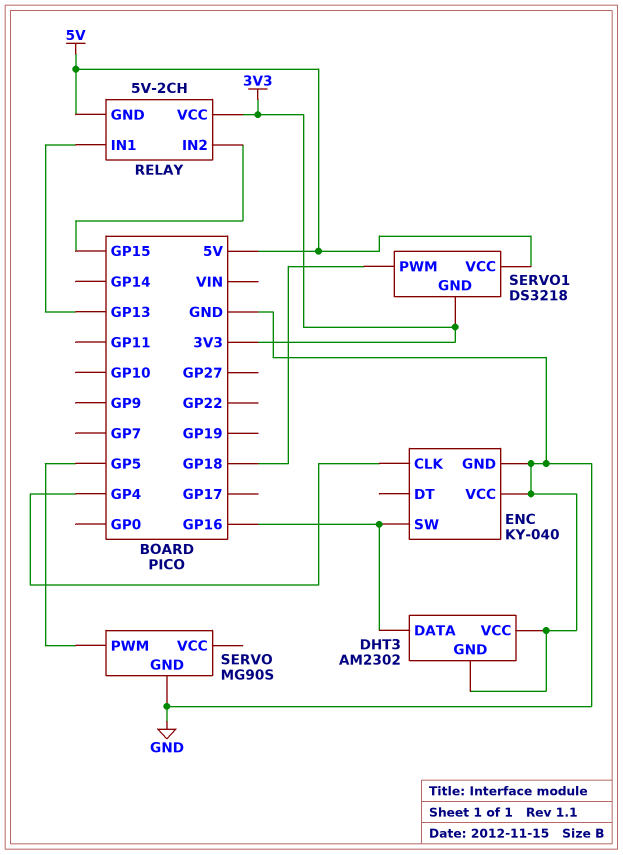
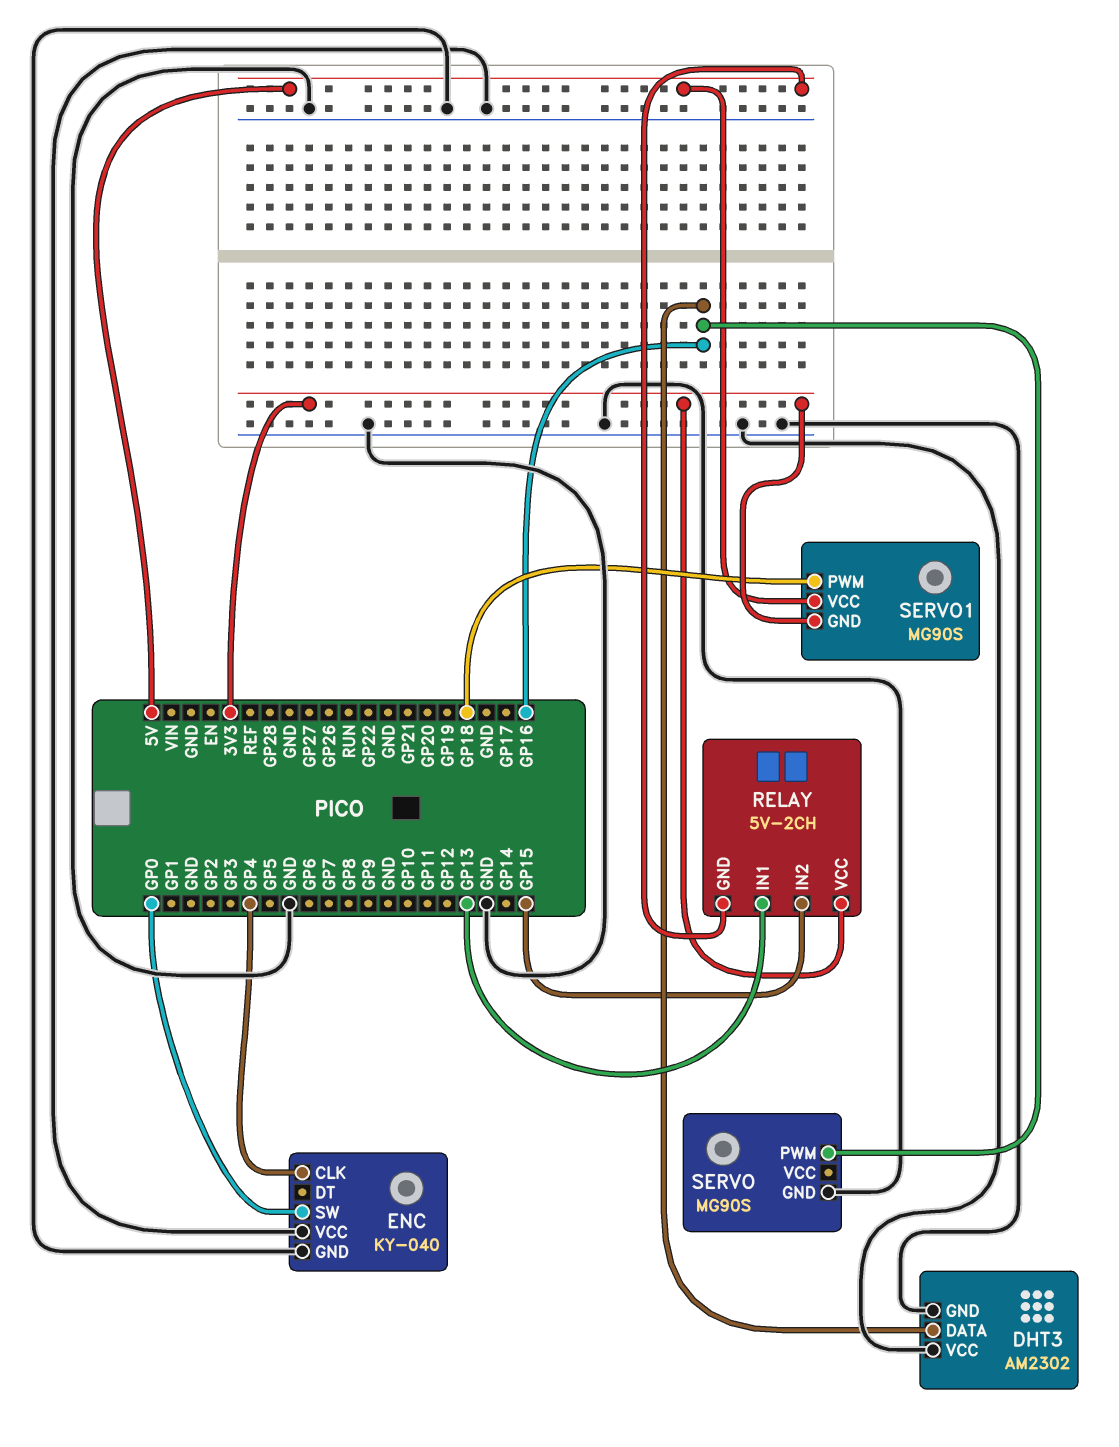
ENC pin SW: GP16 -> GP0
SERVO pin PWM: GP5 -> GP16
SERVO1: DS3218 -> MG90S

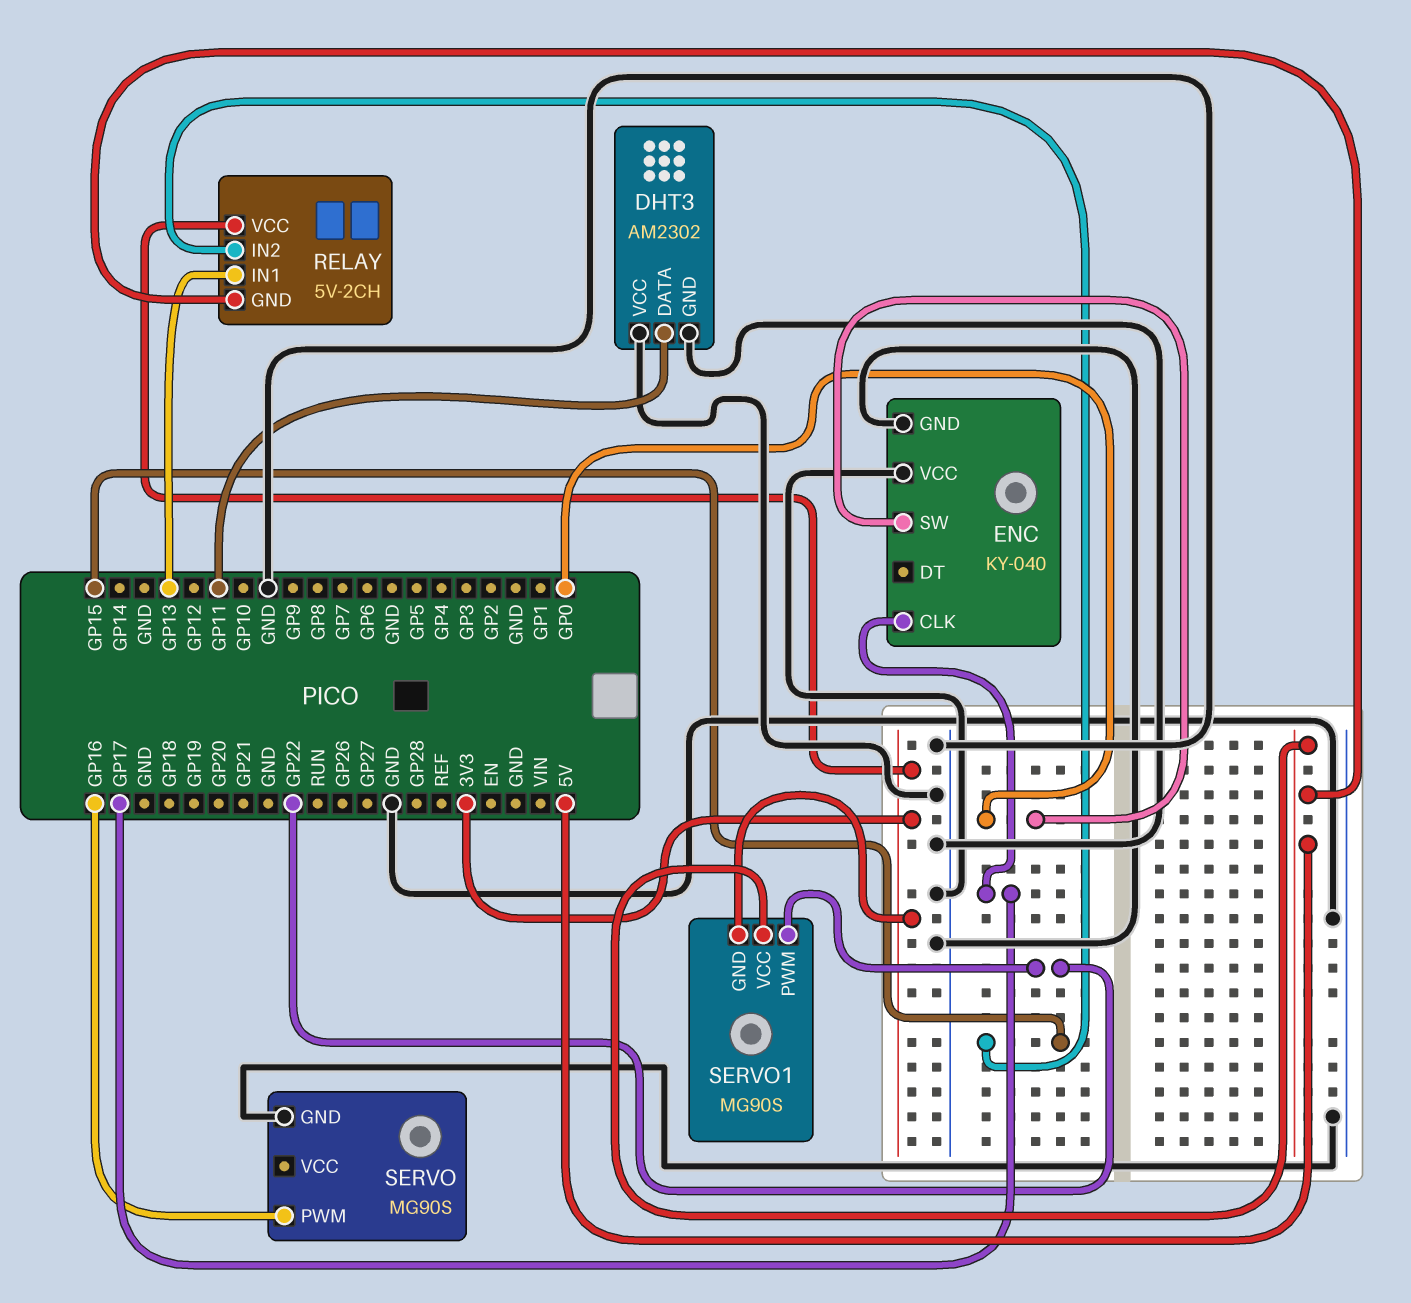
DHT3 pin DATA: GP16 -> GP11
ENC pin CLK: GP4 -> GP17
SERVO1 pin PWM: GP18 -> GP22

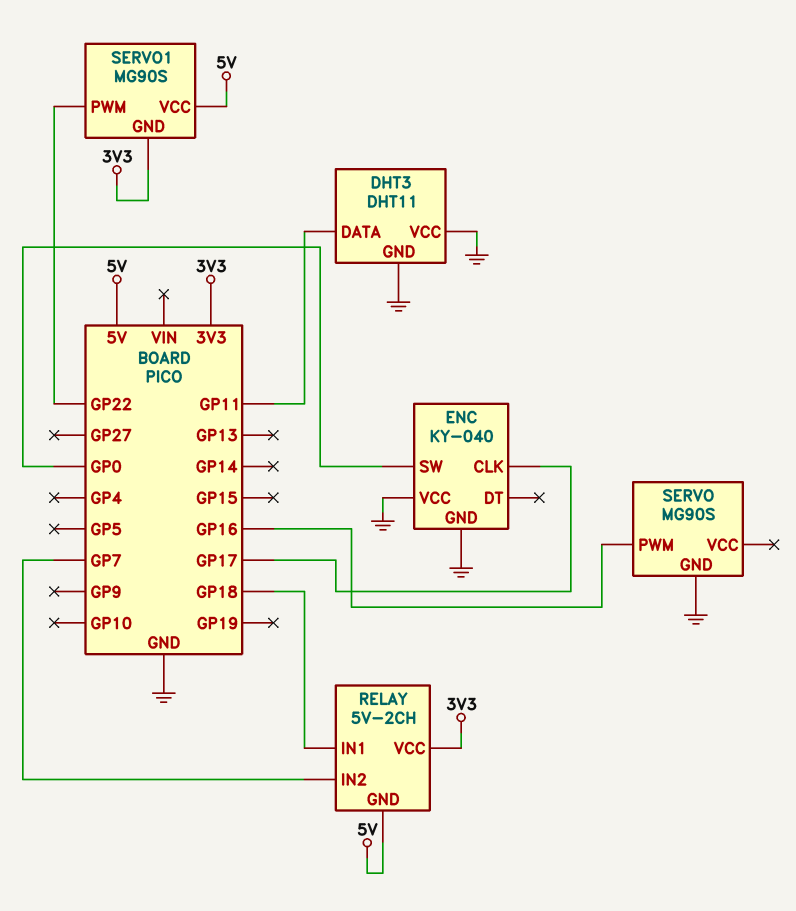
DHT3: AM2302 -> DHT11
RELAY pin IN1: GP13 -> GP18
RELAY pin IN2: GP15 -> GP7

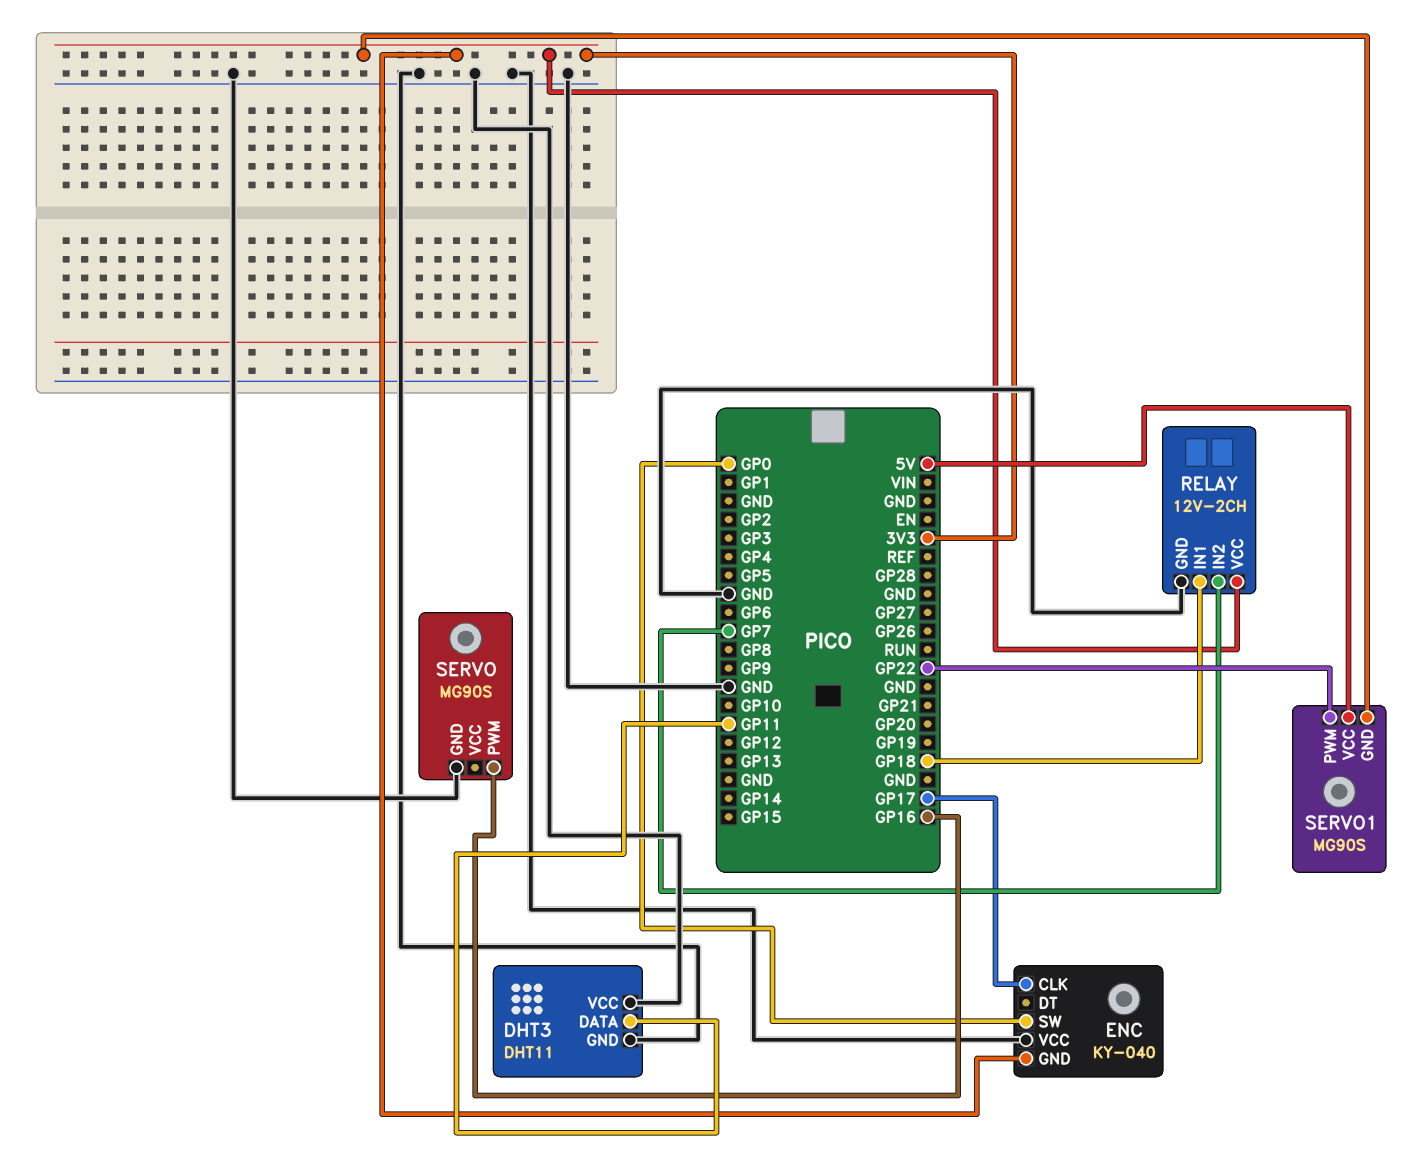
ENC pin GND: GND -> 3V3
RELAY: 5V-2CH -> 12V-2CH
RELAY pin GND: 5V -> GND

